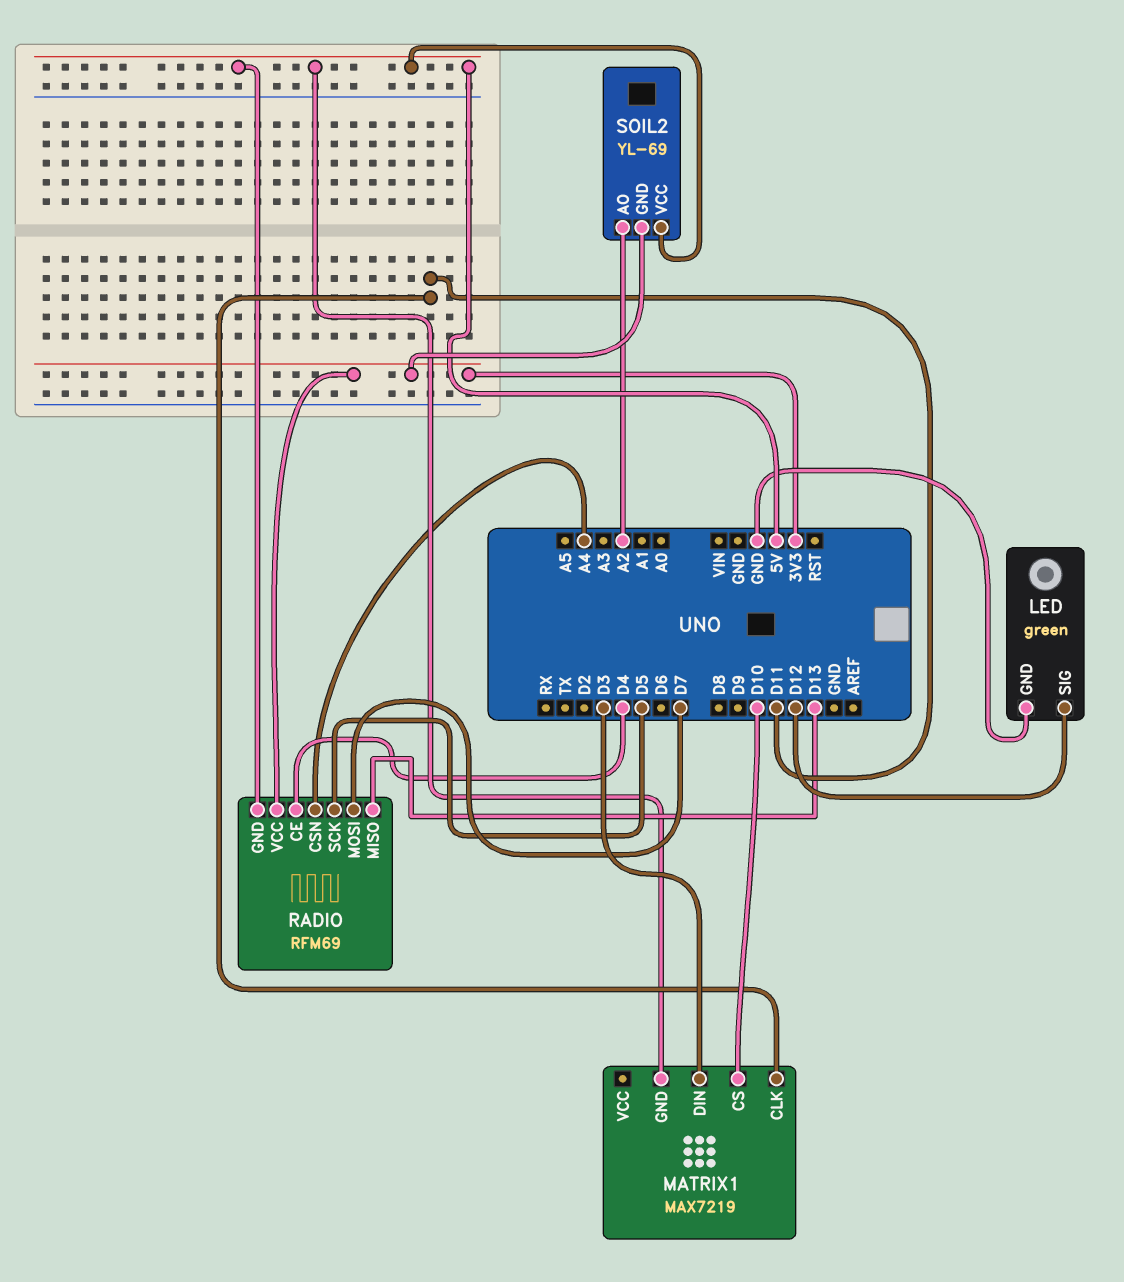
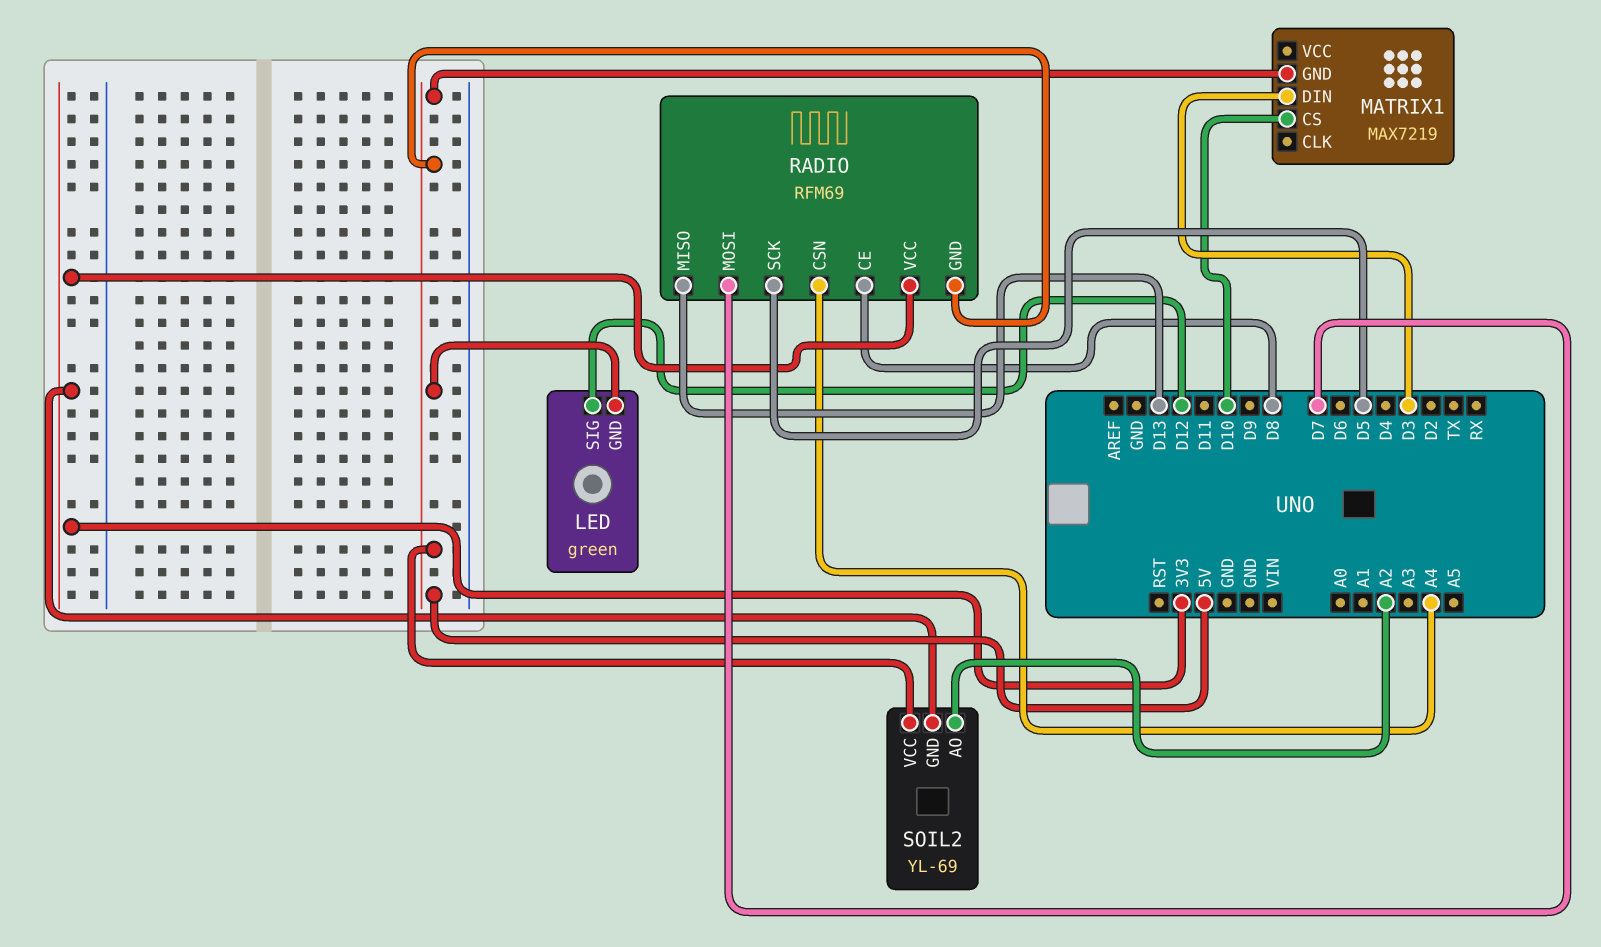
LED pin GND: GND -> 5V
MATRIX1 pin CLK: D11 -> none
RADIO pin CE: D4 -> D8

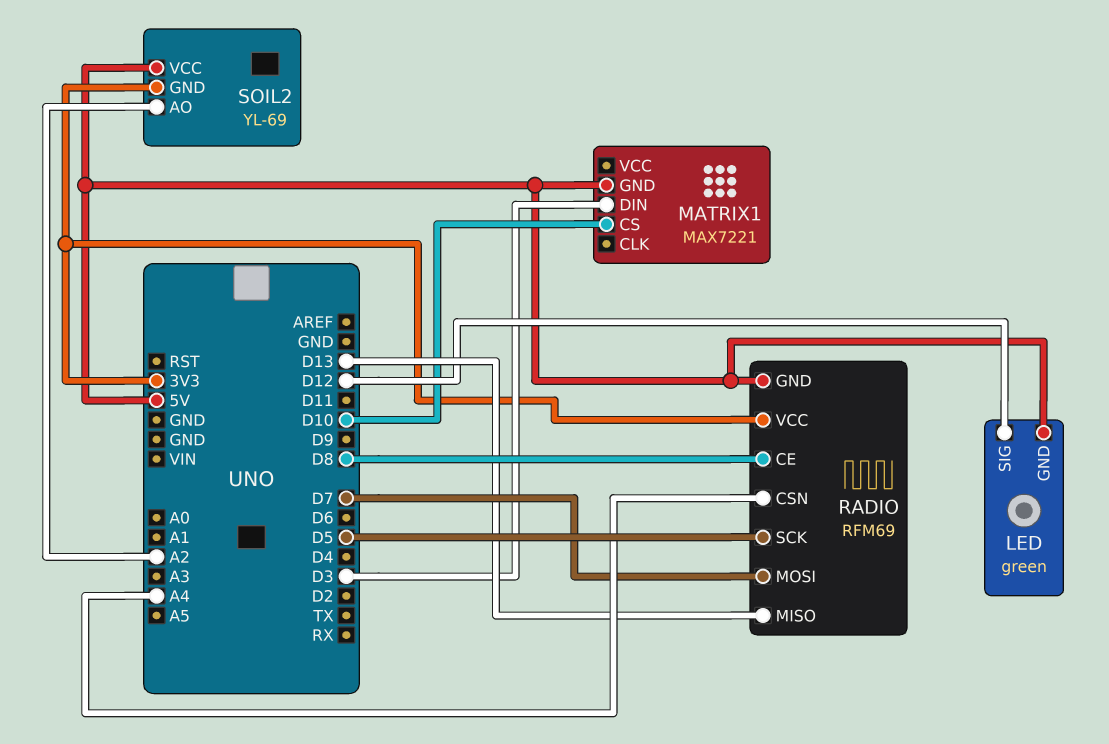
MATRIX1: MAX7219 -> MAX7221

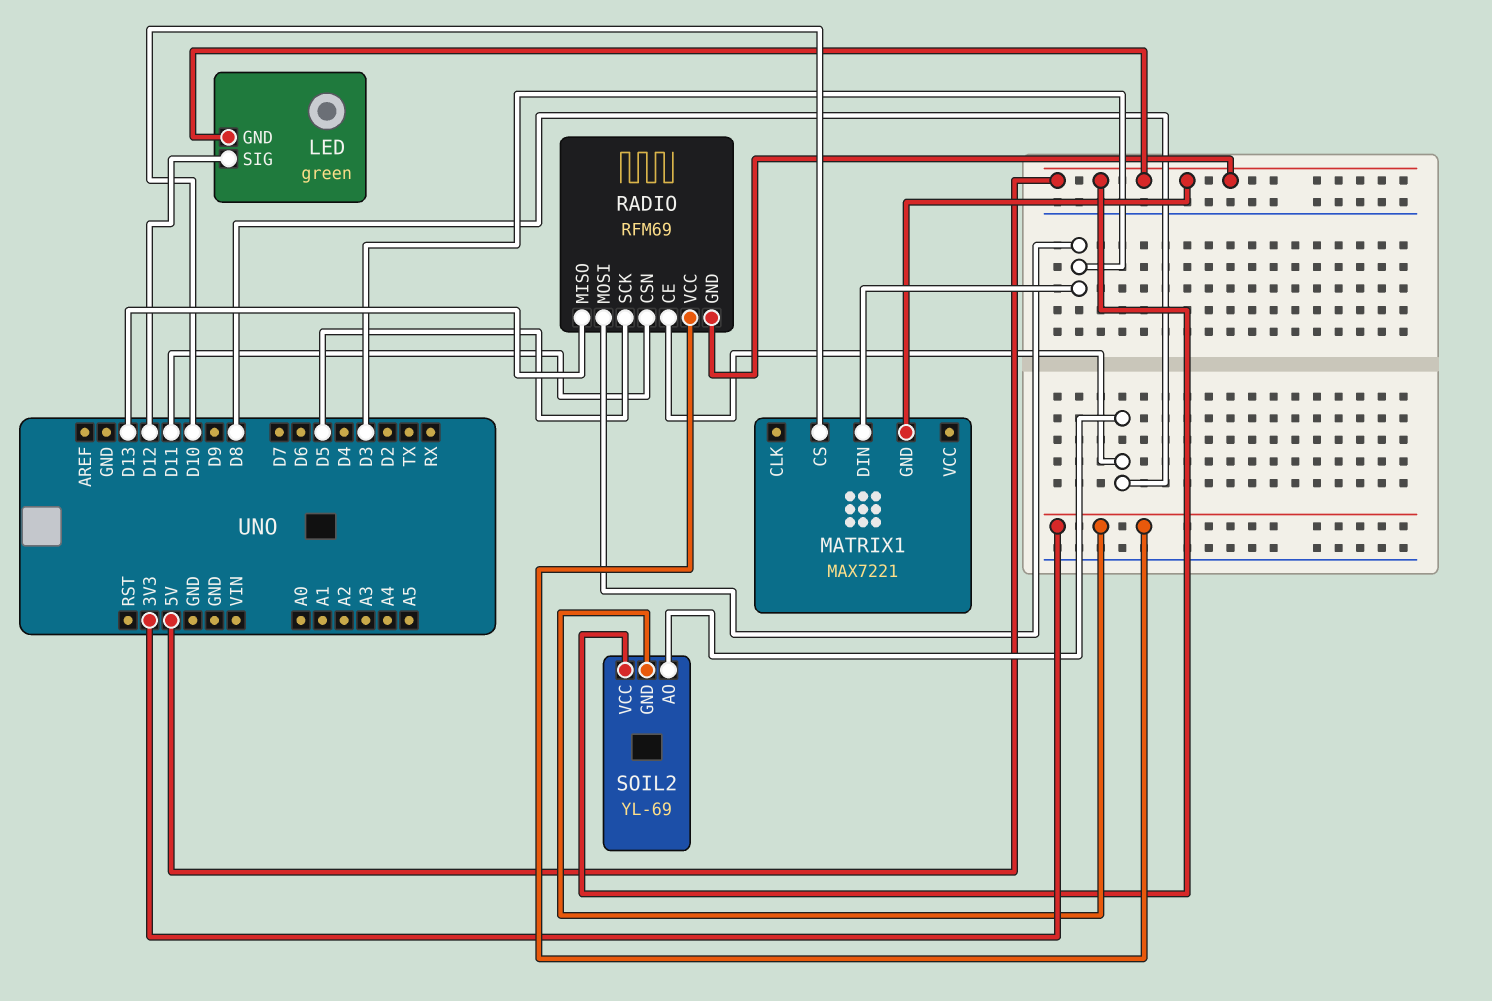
RADIO pin CSN: A4 -> D11
RADIO pin MOSI: D7 -> D3
SOIL2 pin AO: A2 -> D8

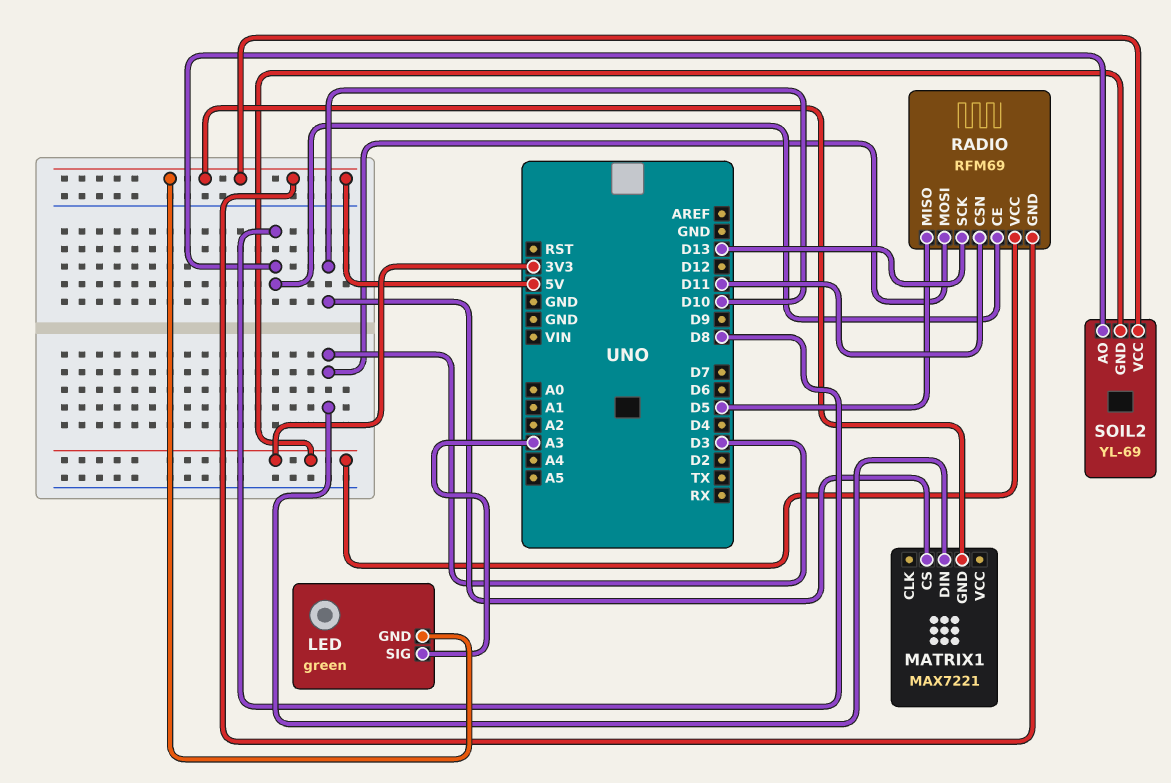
LED pin SIG: D12 -> A3
RADIO pin MISO: D13 -> D5
RADIO pin SCK: D5 -> D13

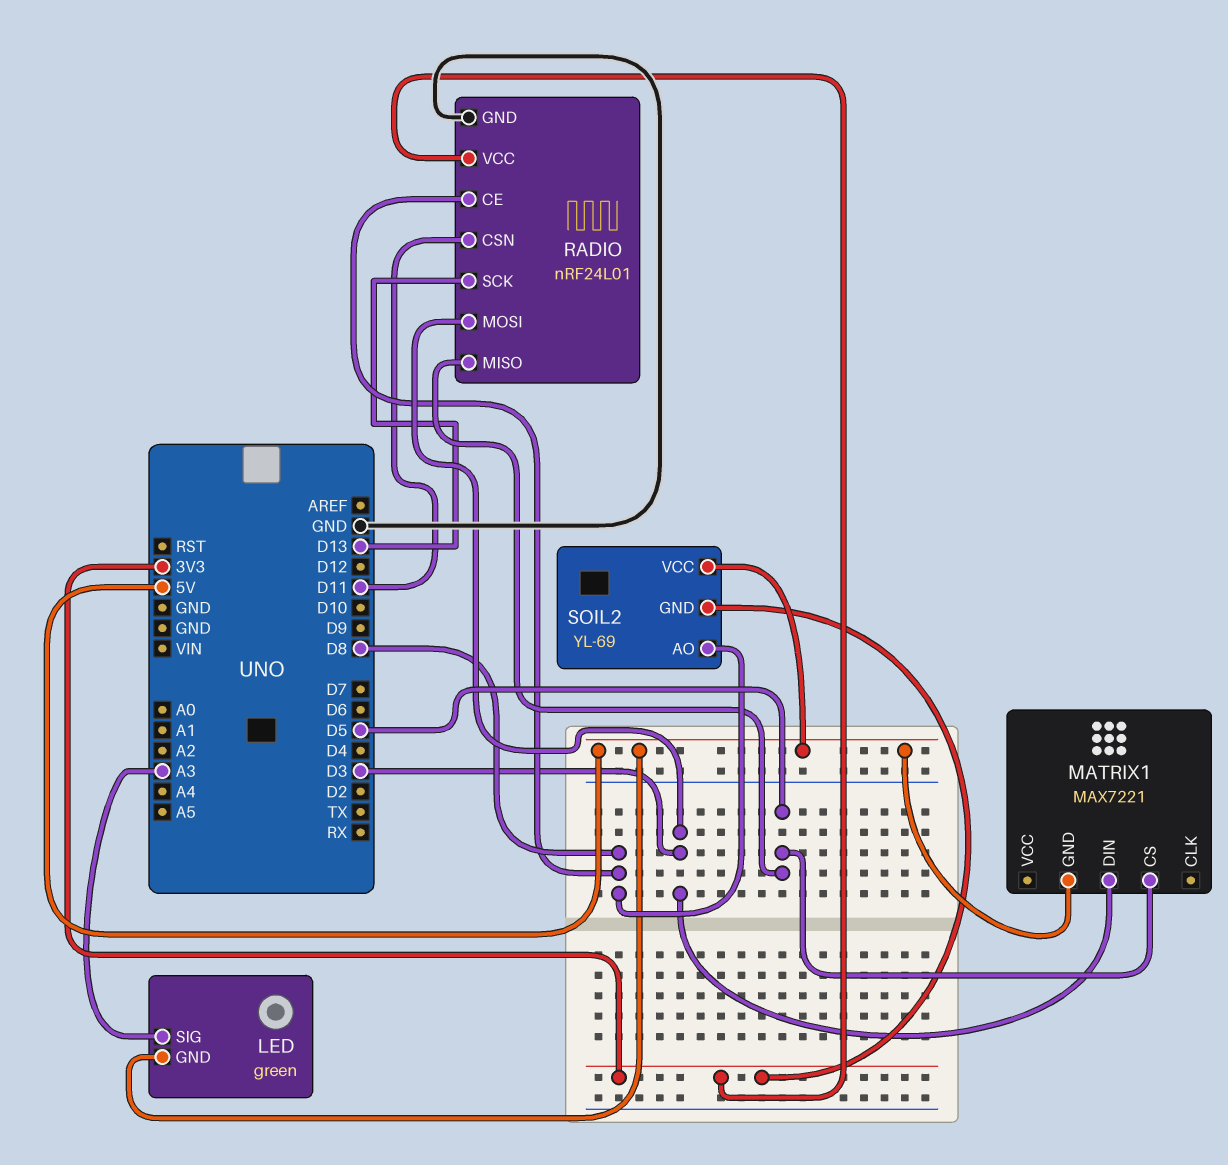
MATRIX1 pin CS: D10 -> D5
RADIO: RFM69 -> nRF24L01
RADIO pin GND: 5V -> GND

